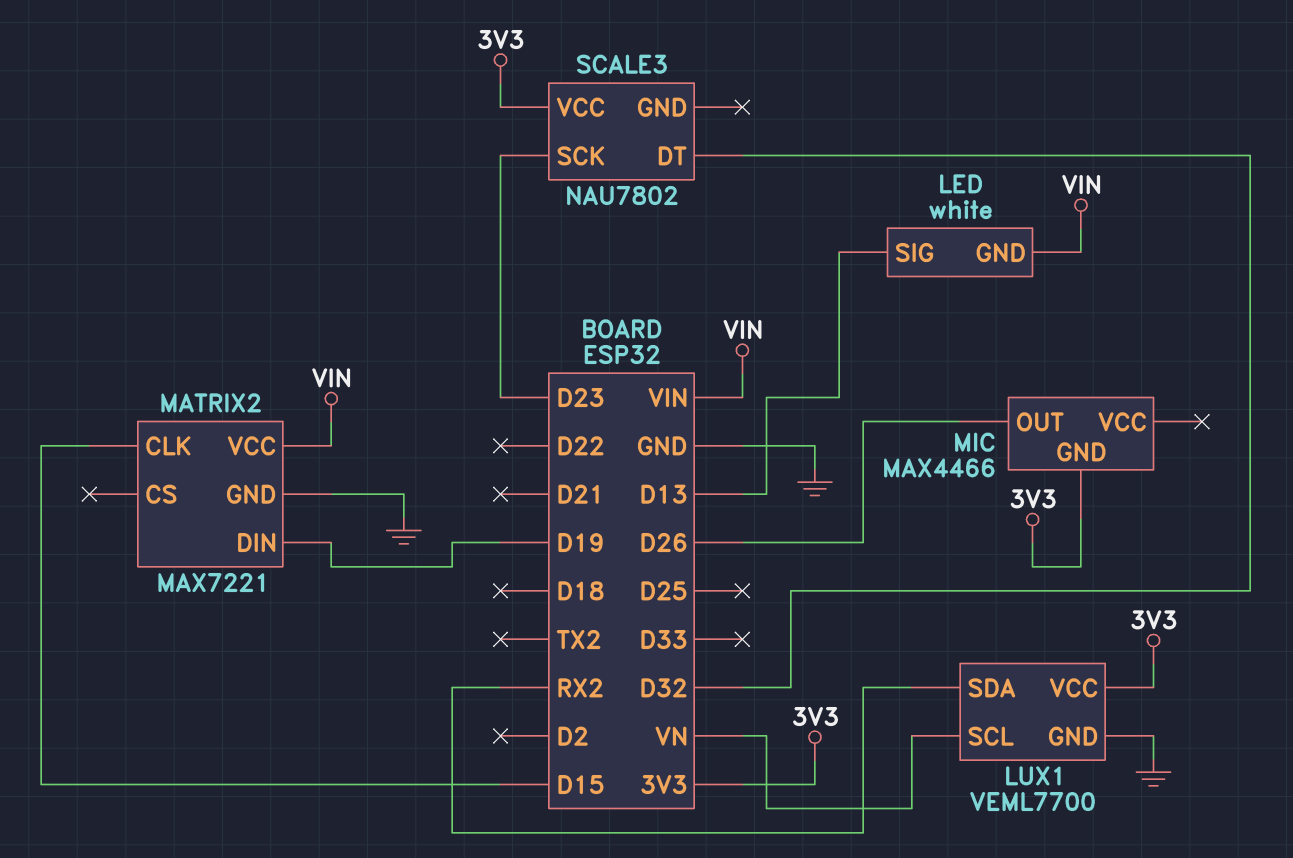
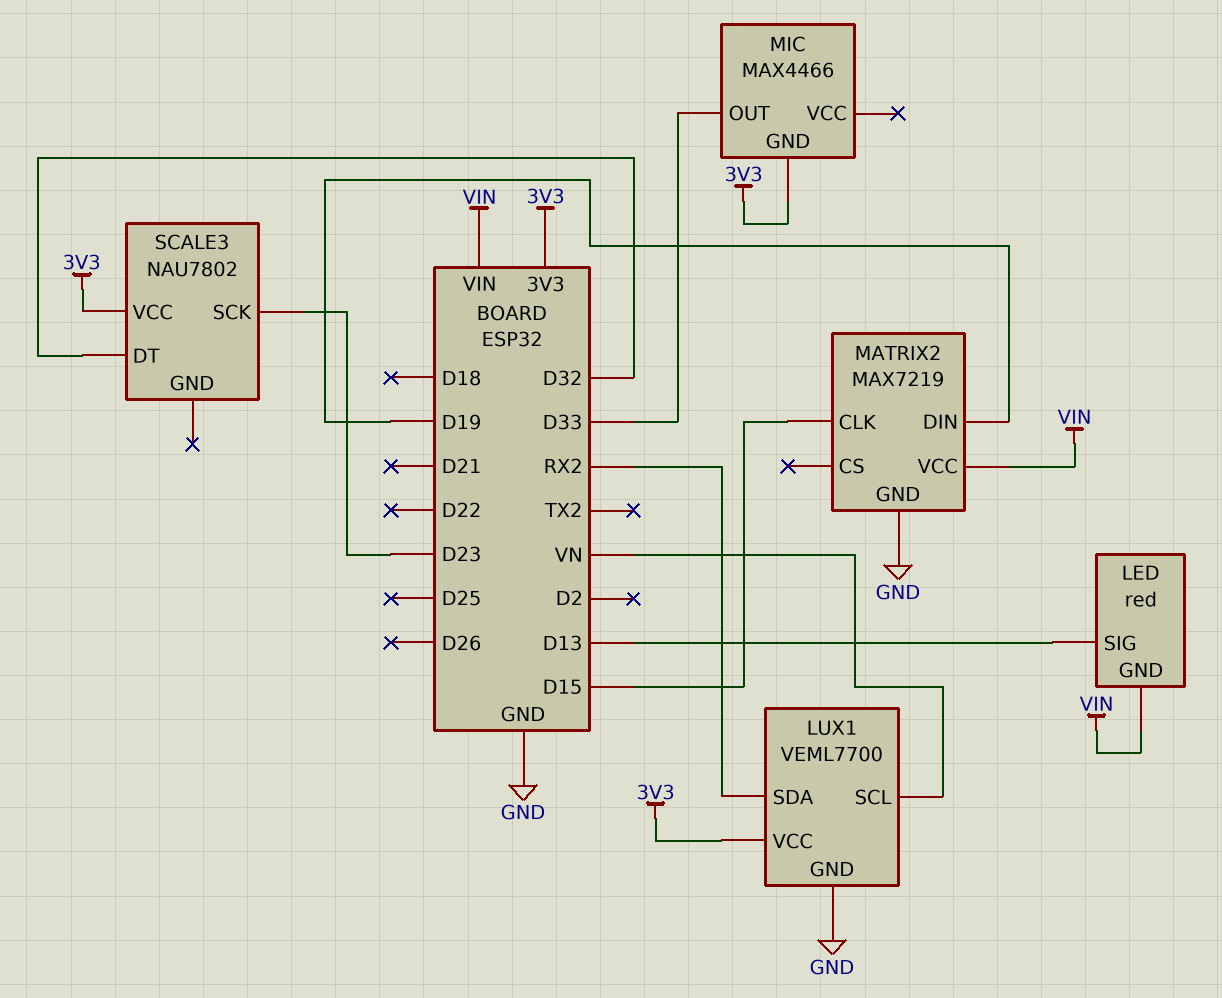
LED: white -> red
MATRIX2: MAX7221 -> MAX7219
MIC pin OUT: D26 -> D33

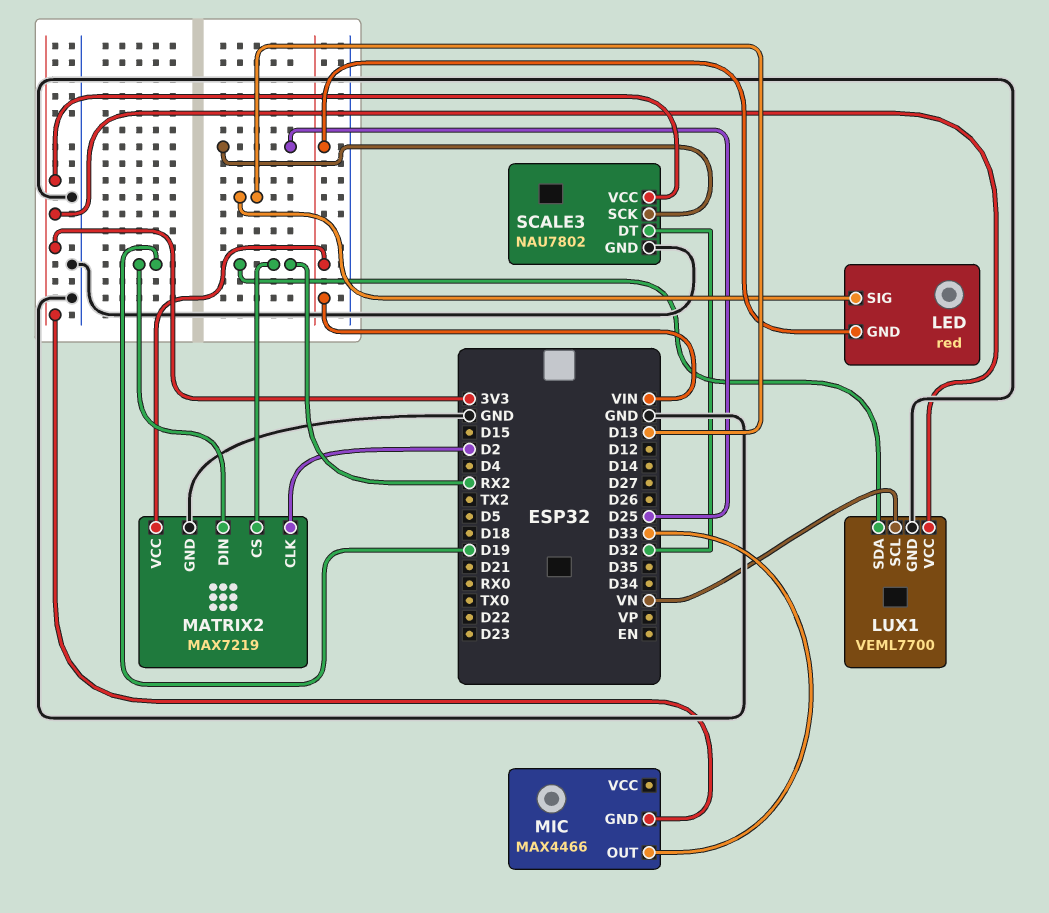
MATRIX2 pin CLK: D15 -> D2
MATRIX2 pin CS: none -> RX2
SCALE3 pin GND: none -> GND
SCALE3 pin SCK: D23 -> D25

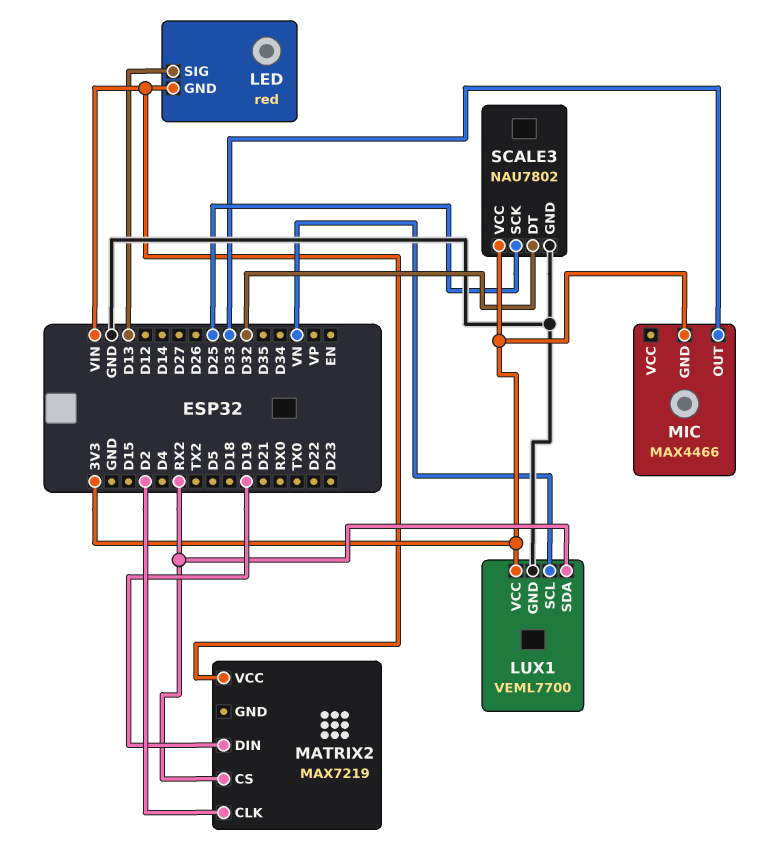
MATRIX2 pin GND: GND -> none

